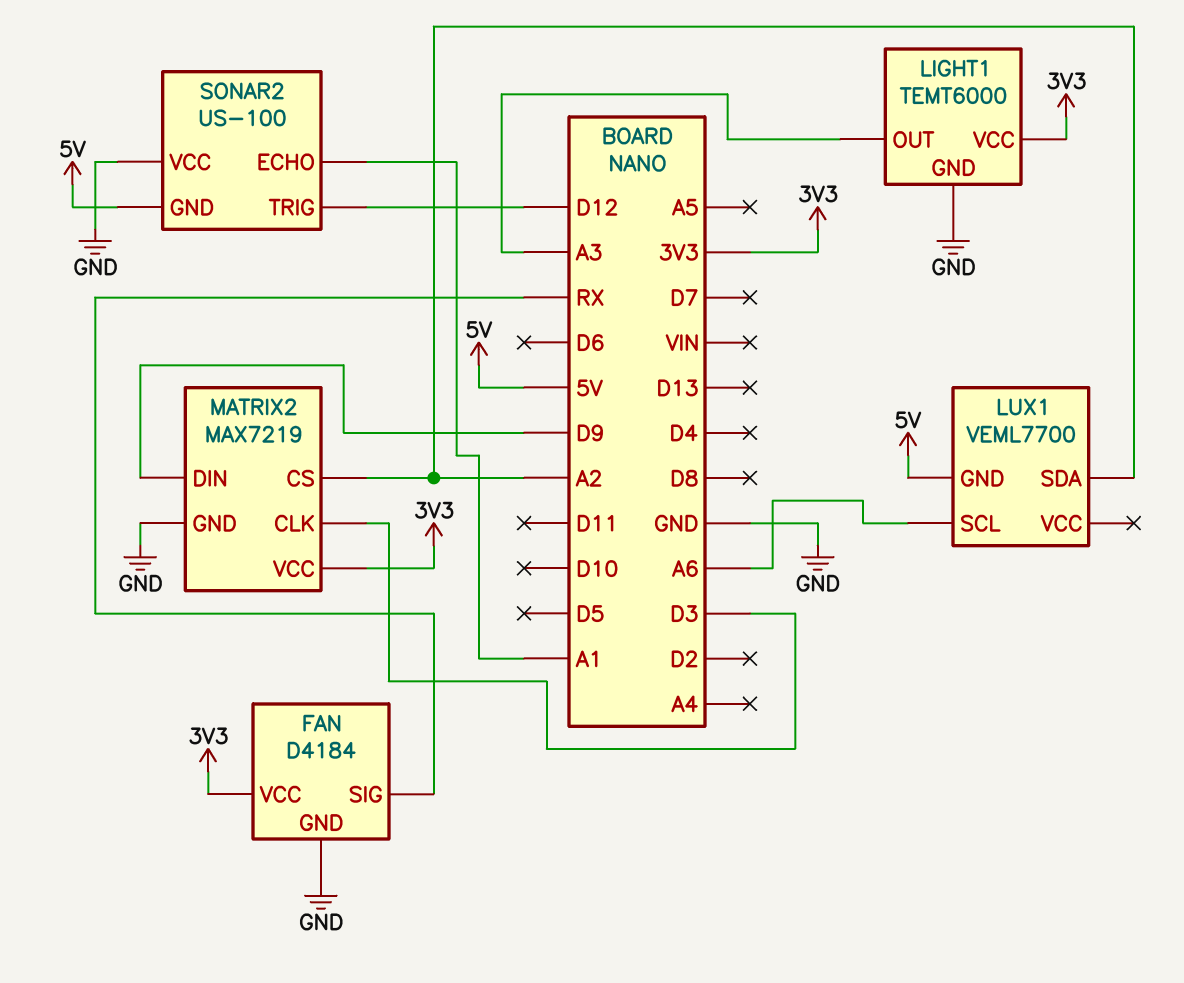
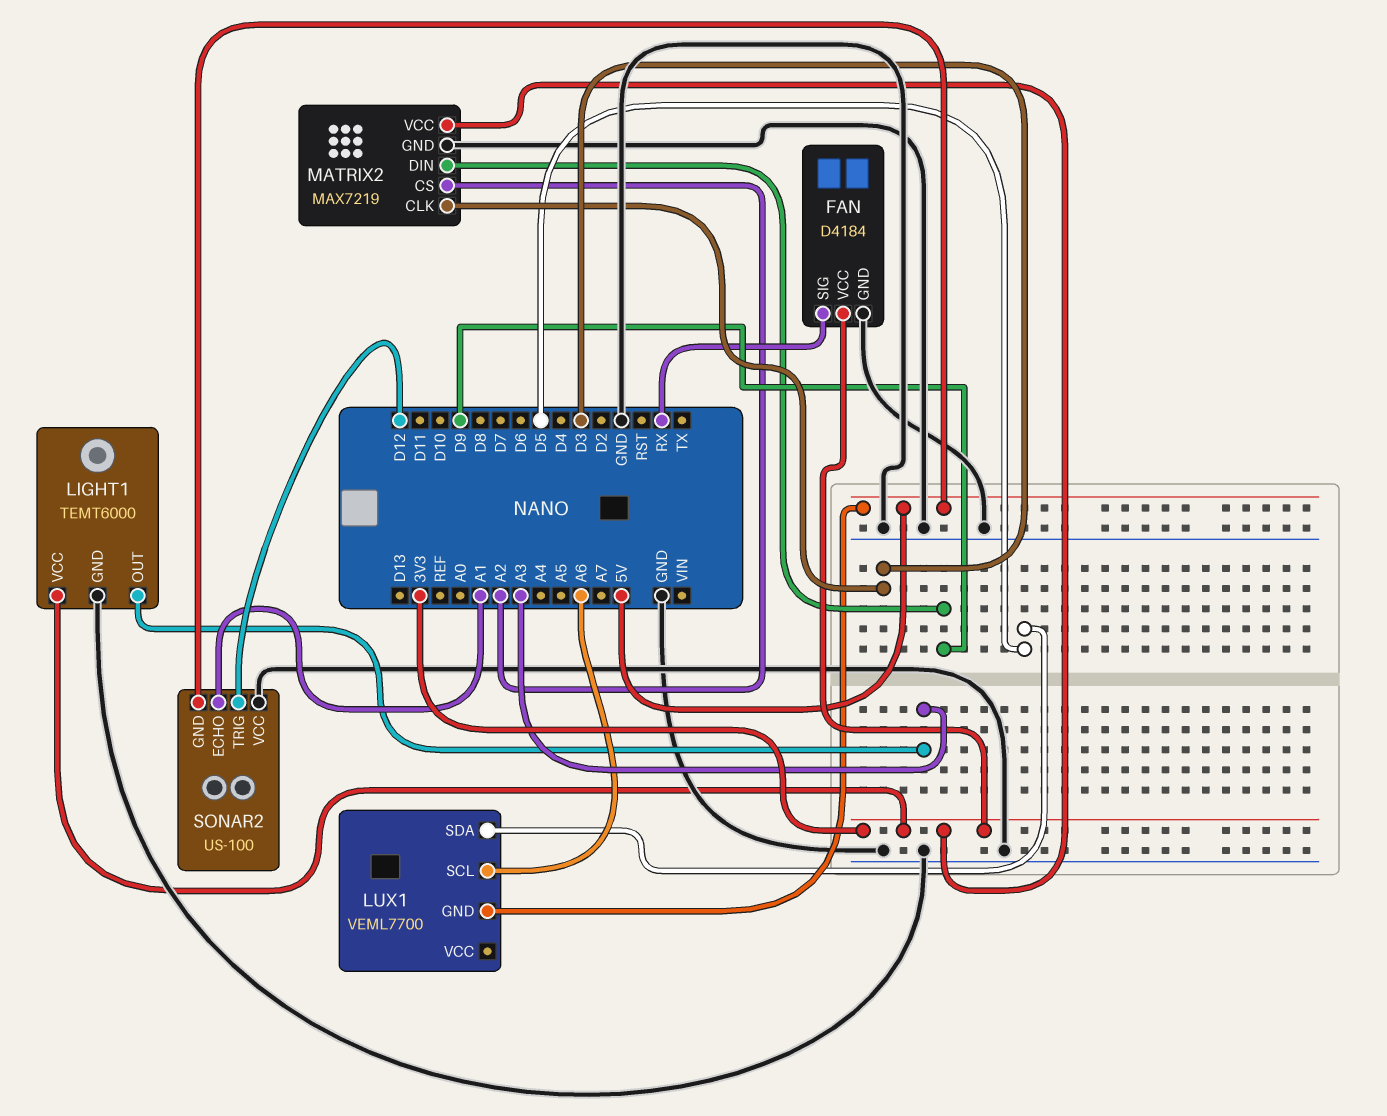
LUX1 pin SDA: A2 -> D5

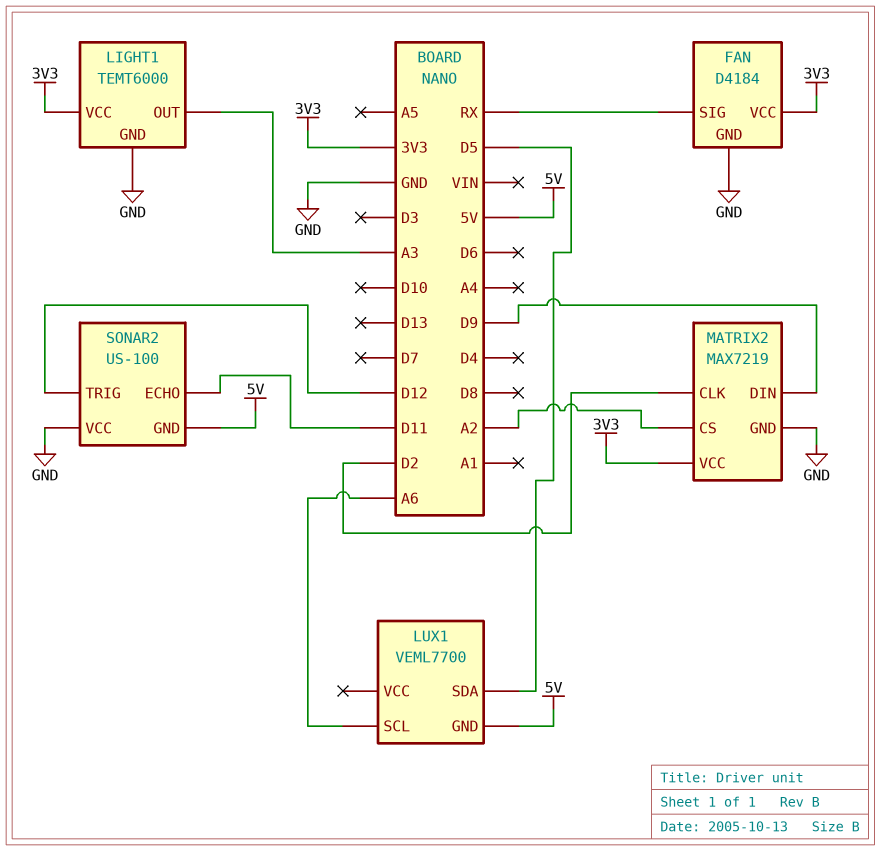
MATRIX2 pin CLK: D3 -> D2
SONAR2 pin ECHO: A1 -> D11

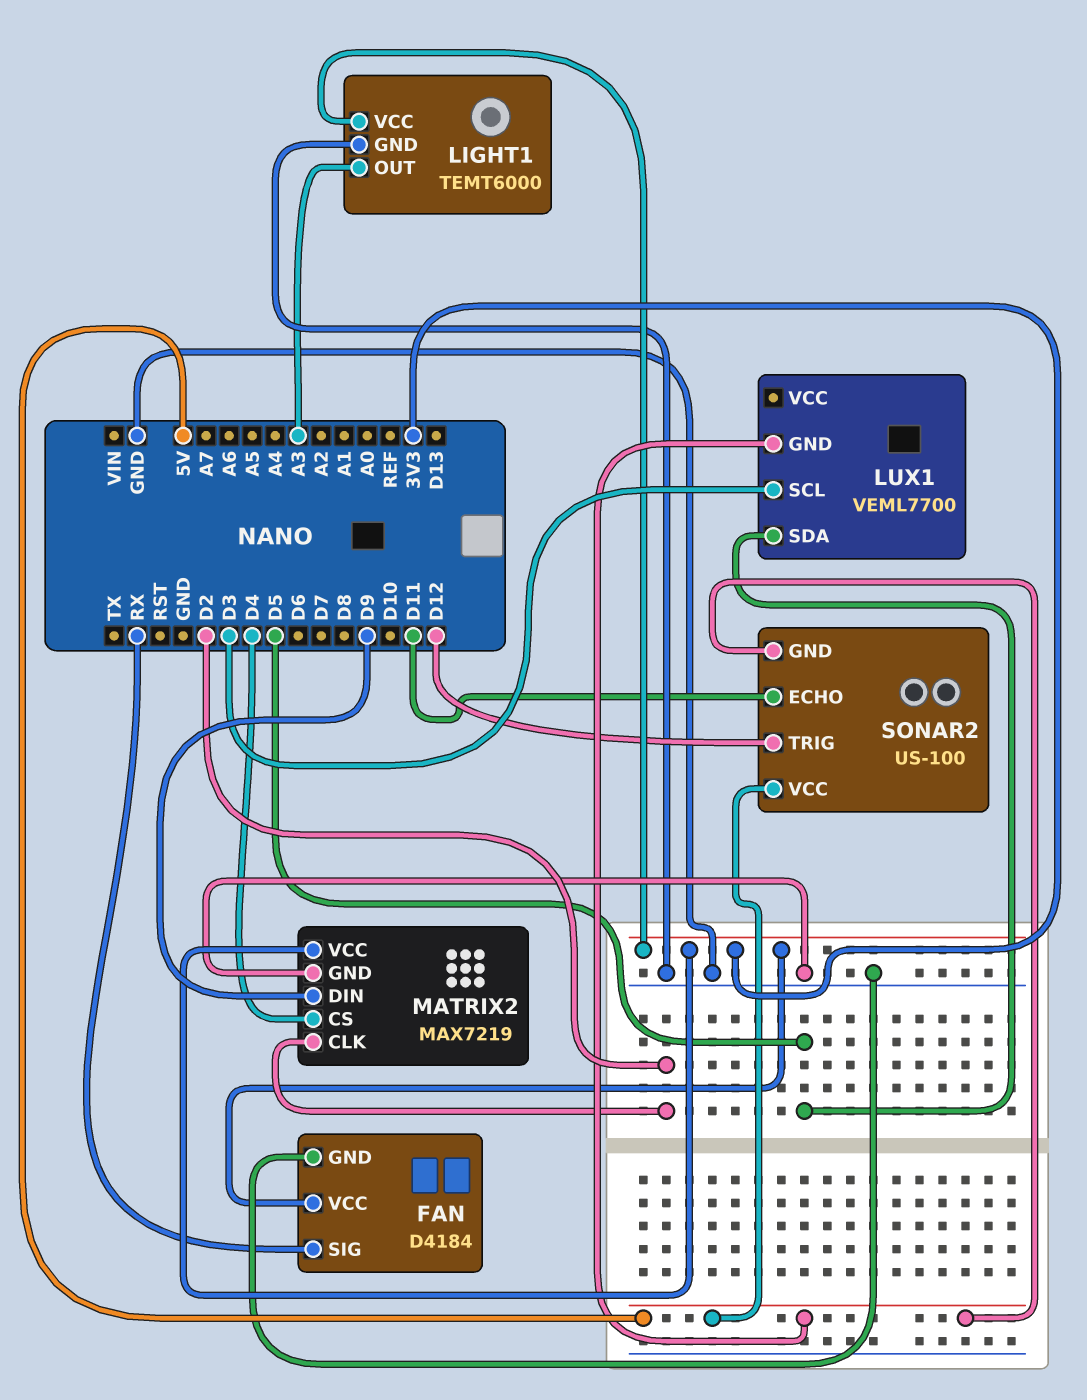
LUX1 pin SCL: A6 -> D3
MATRIX2 pin CS: A2 -> D4
SONAR2 pin VCC: GND -> 5V

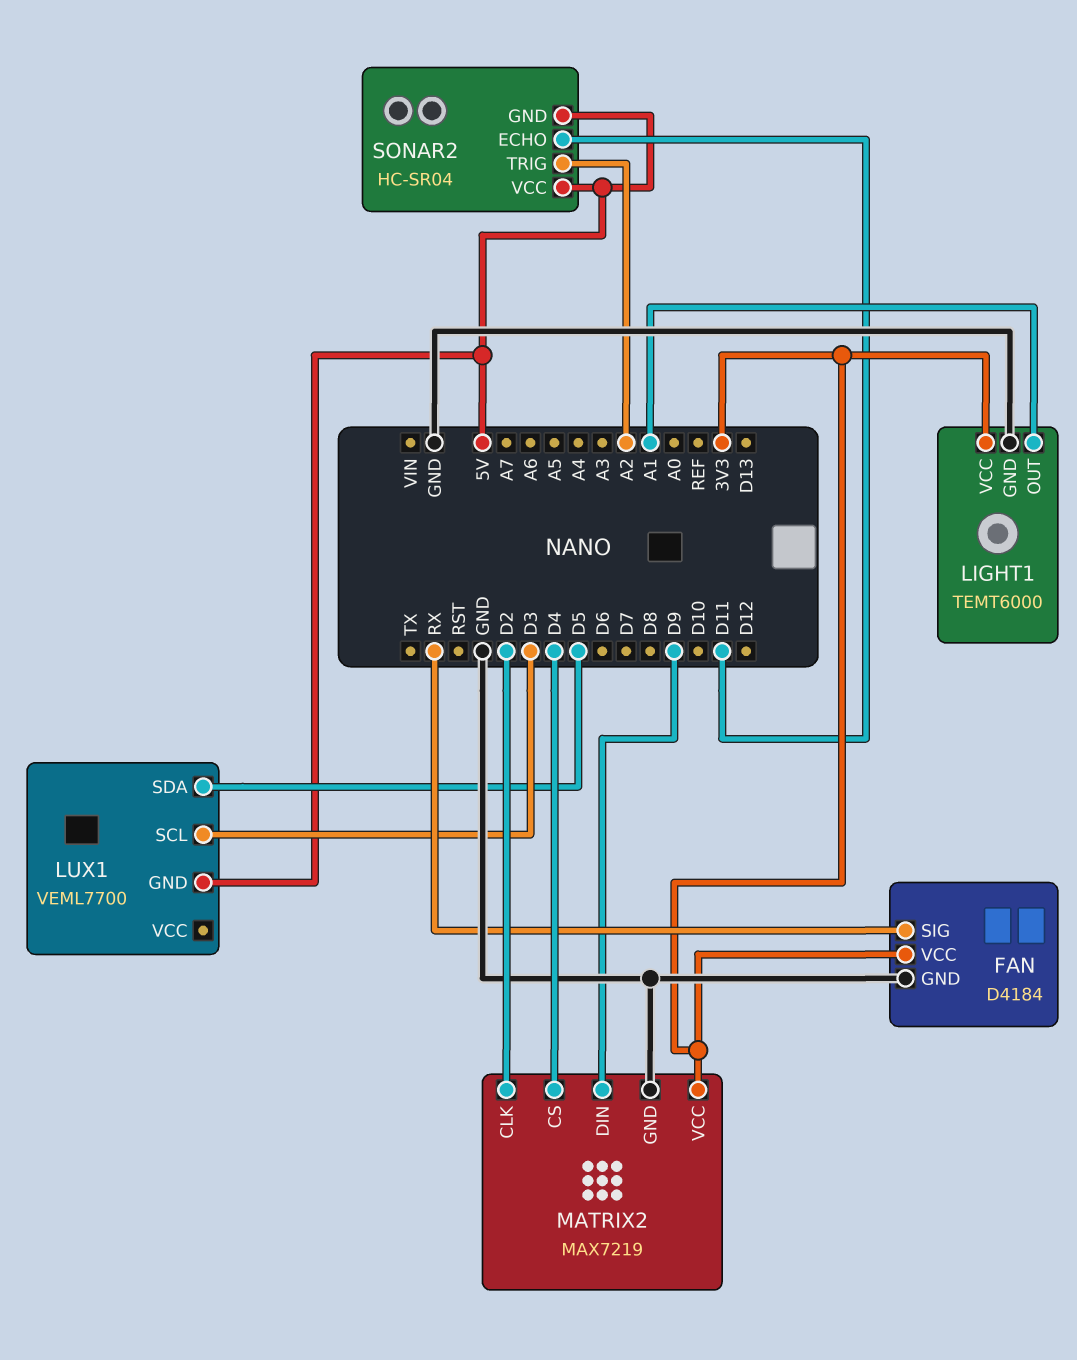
LIGHT1 pin OUT: A3 -> A1
SONAR2: US-100 -> HC-SR04
SONAR2 pin TRIG: D12 -> A2

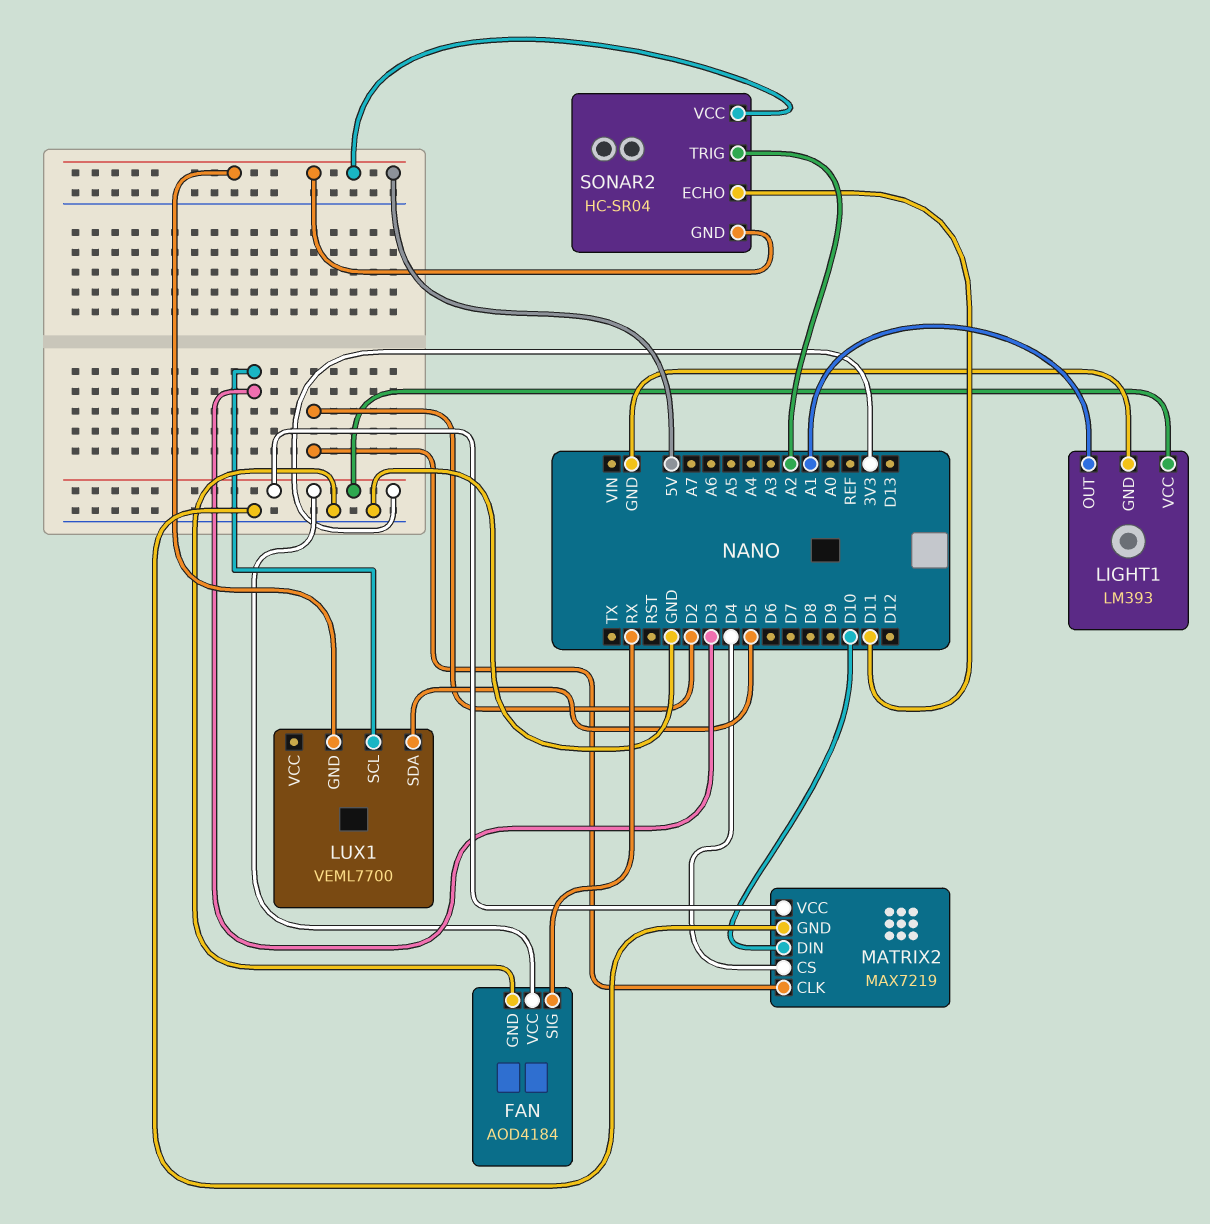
FAN: D4184 -> AOD4184
LIGHT1: TEMT6000 -> LM393
MATRIX2 pin DIN: D9 -> D10

